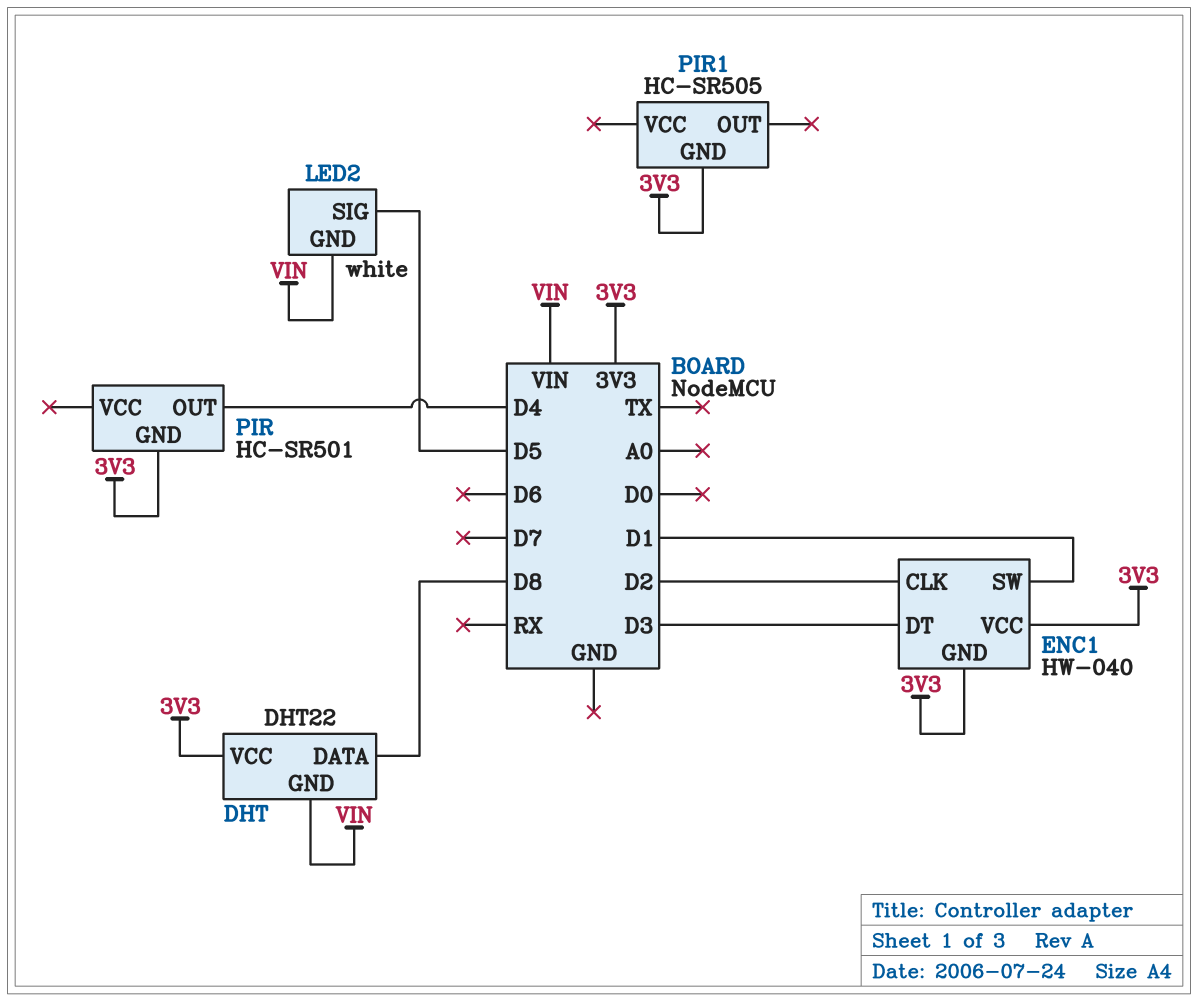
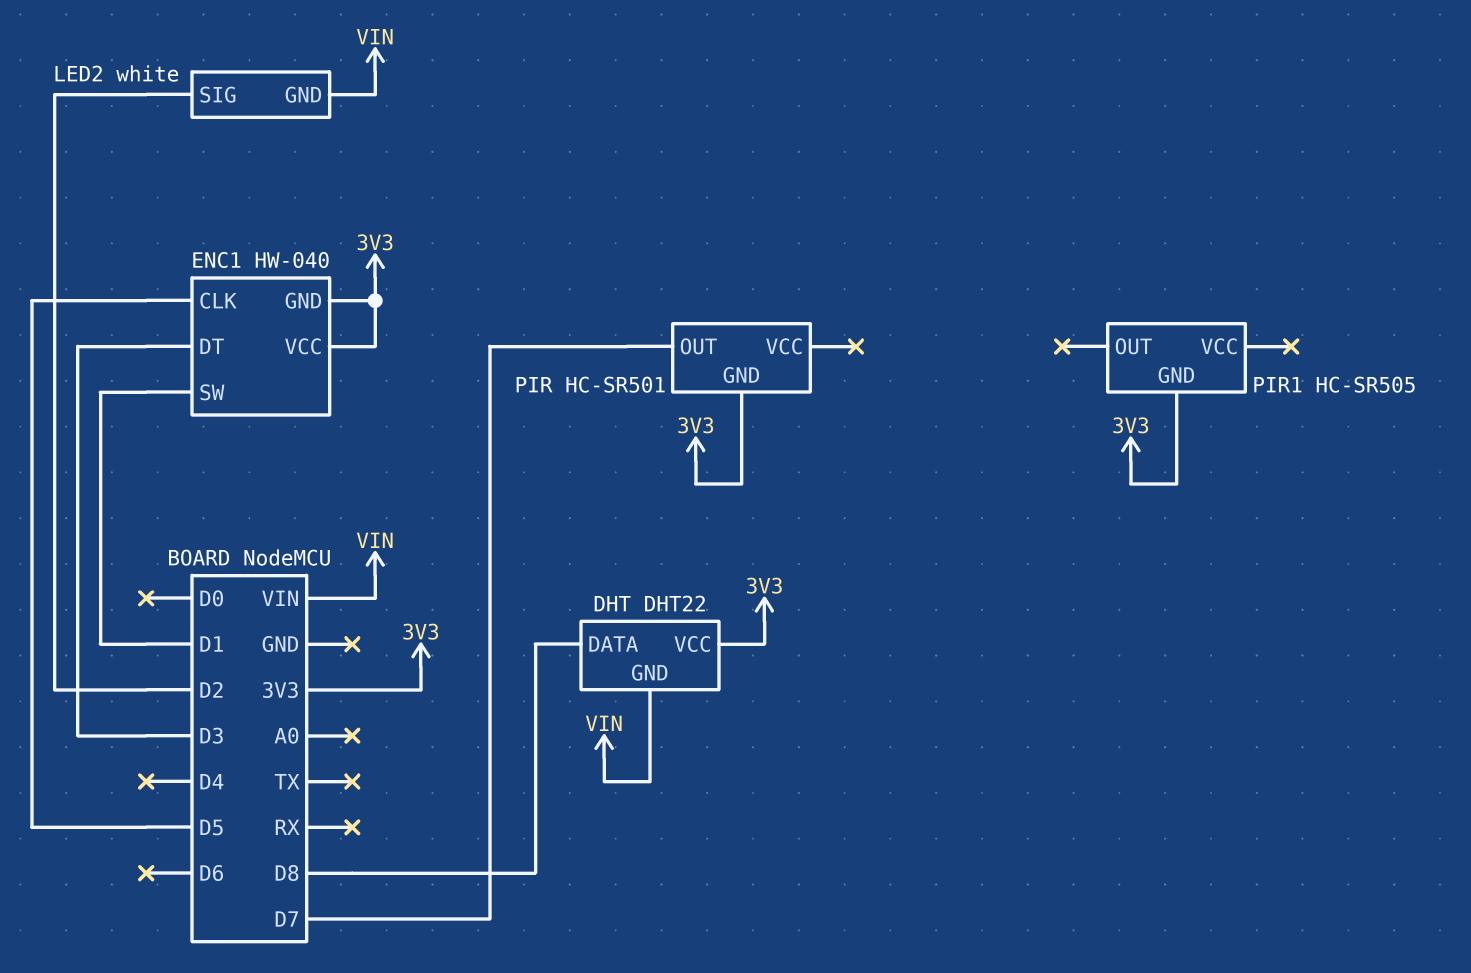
ENC1 pin CLK: D2 -> D5
LED2 pin SIG: D5 -> D2
PIR pin OUT: D4 -> D7

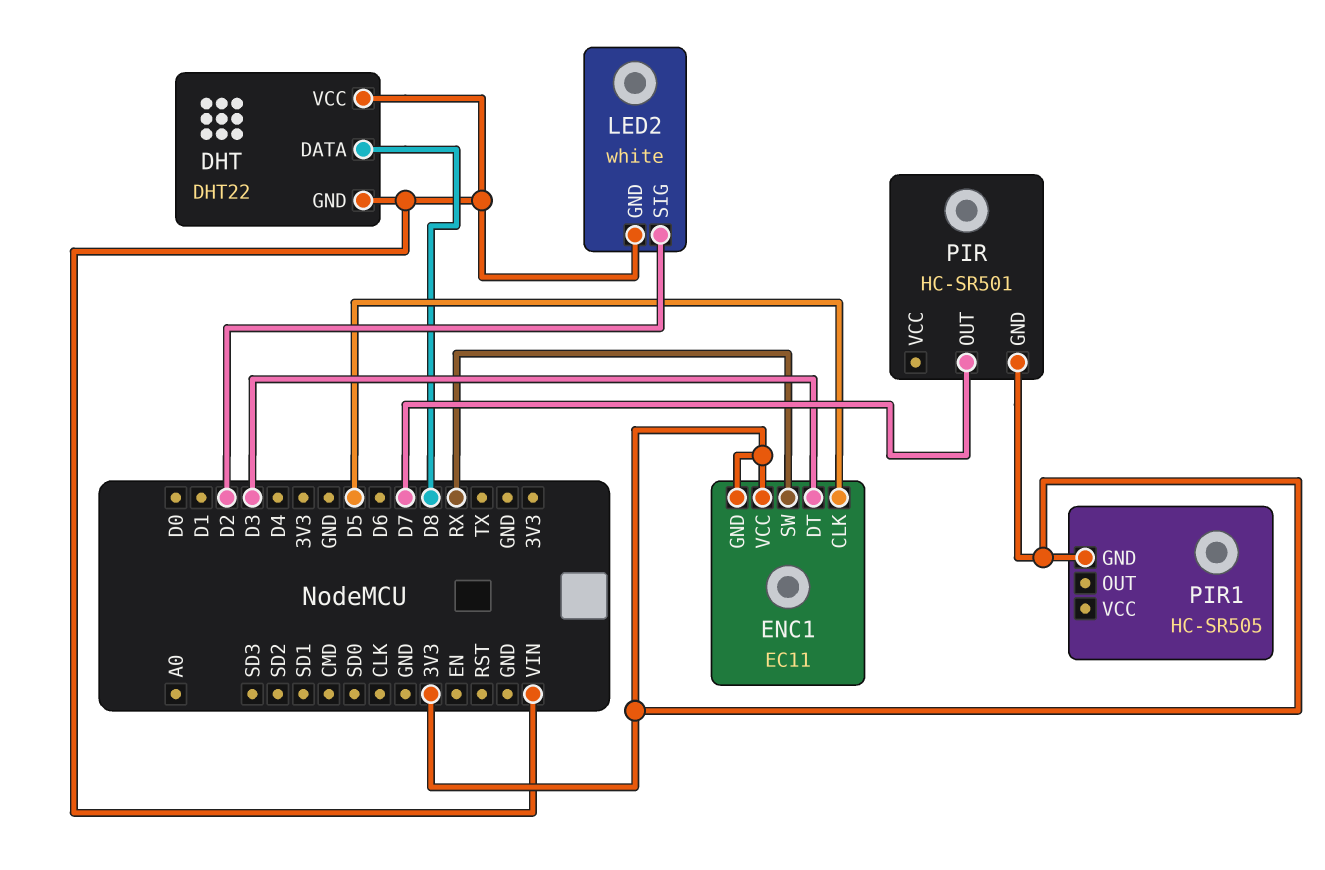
DHT pin VCC: 3V3 -> VIN
ENC1: HW-040 -> EC11
ENC1 pin SW: D1 -> RX

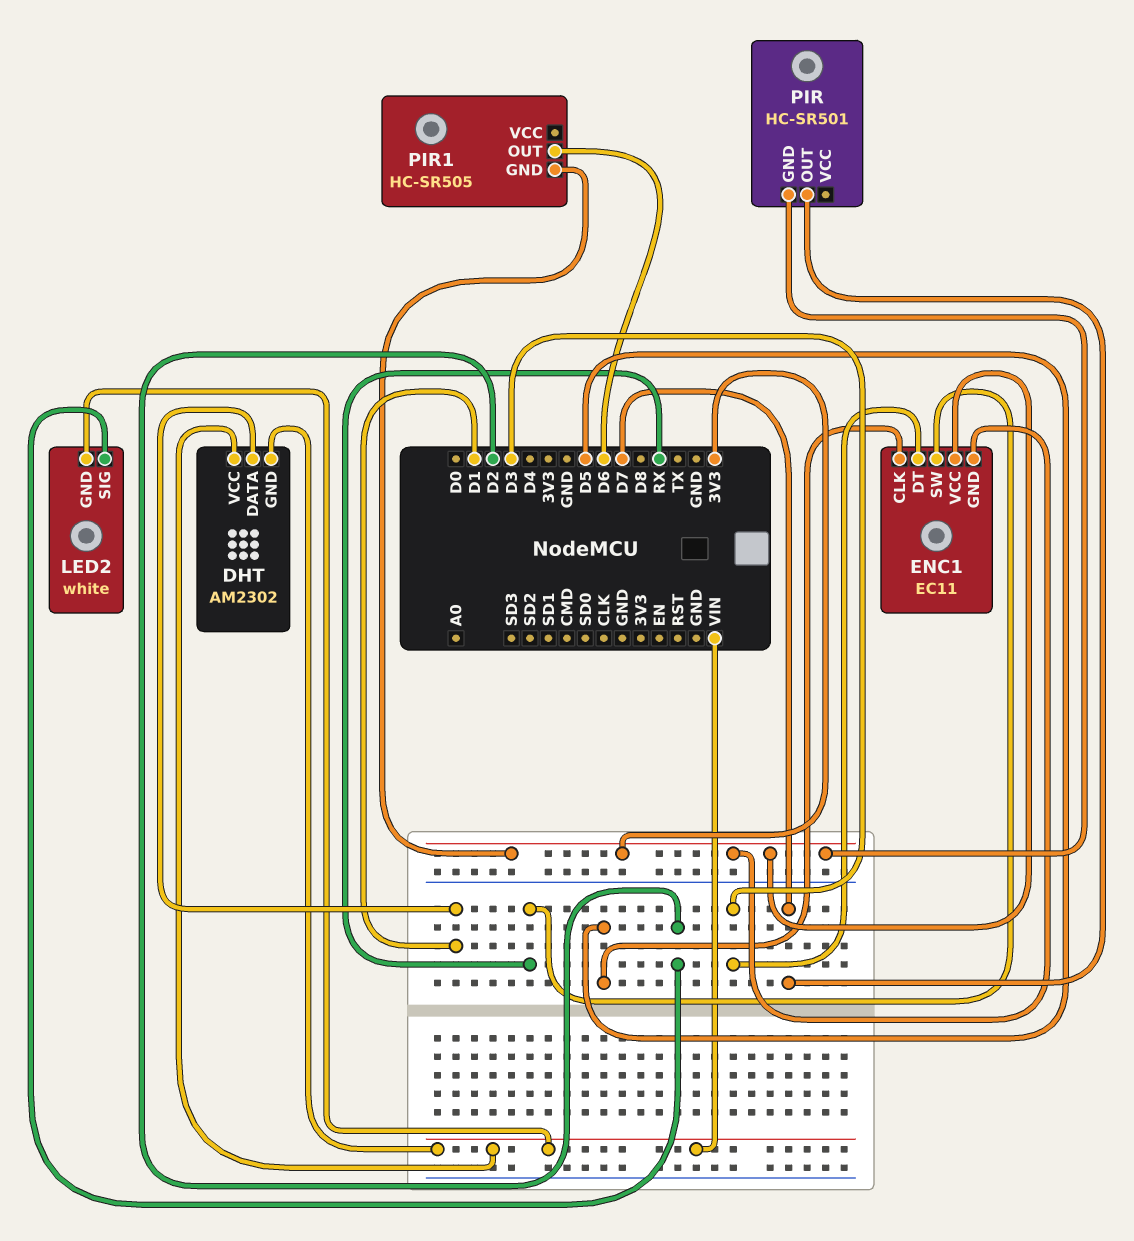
DHT: DHT22 -> AM2302
DHT pin DATA: D8 -> D1
PIR1 pin OUT: none -> D6

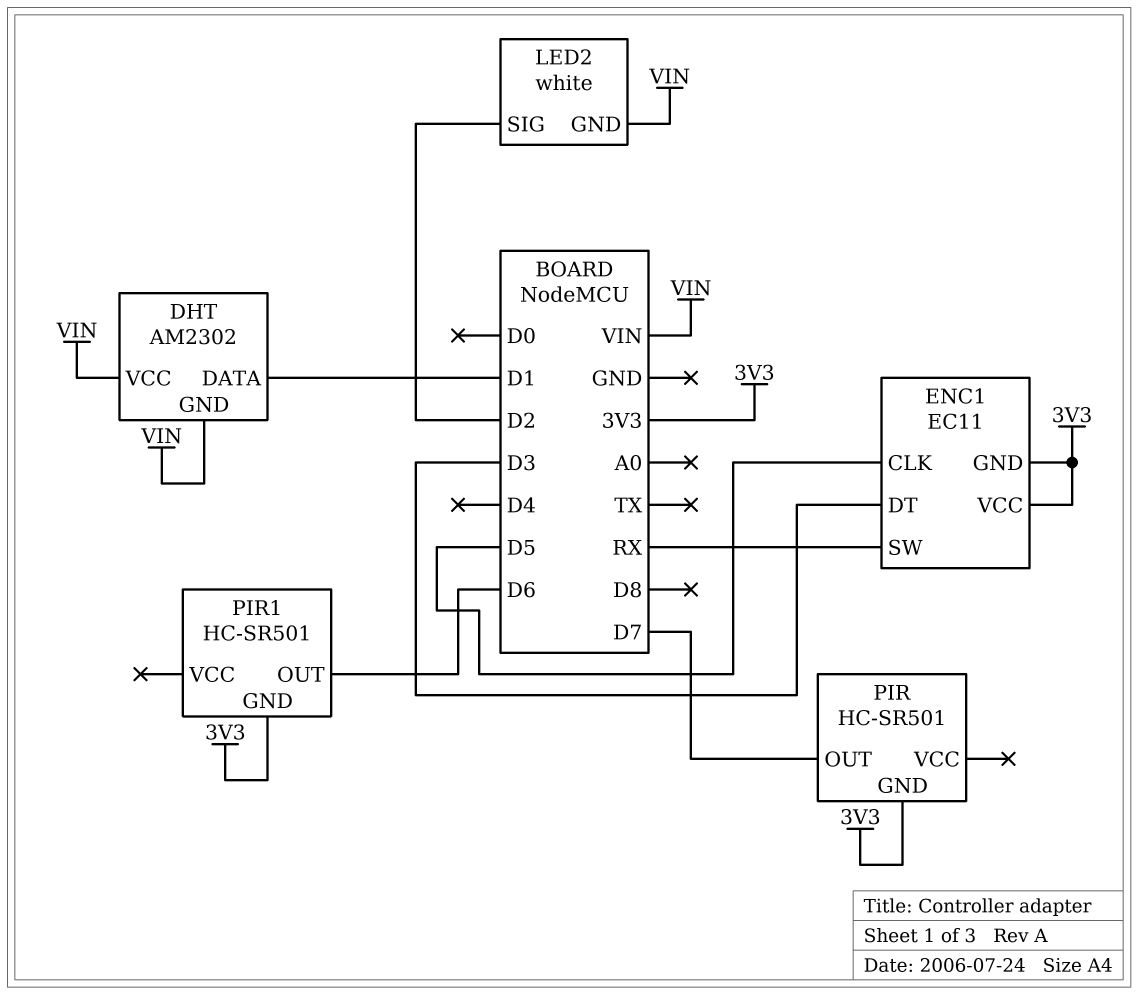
PIR1: HC-SR505 -> HC-SR501

